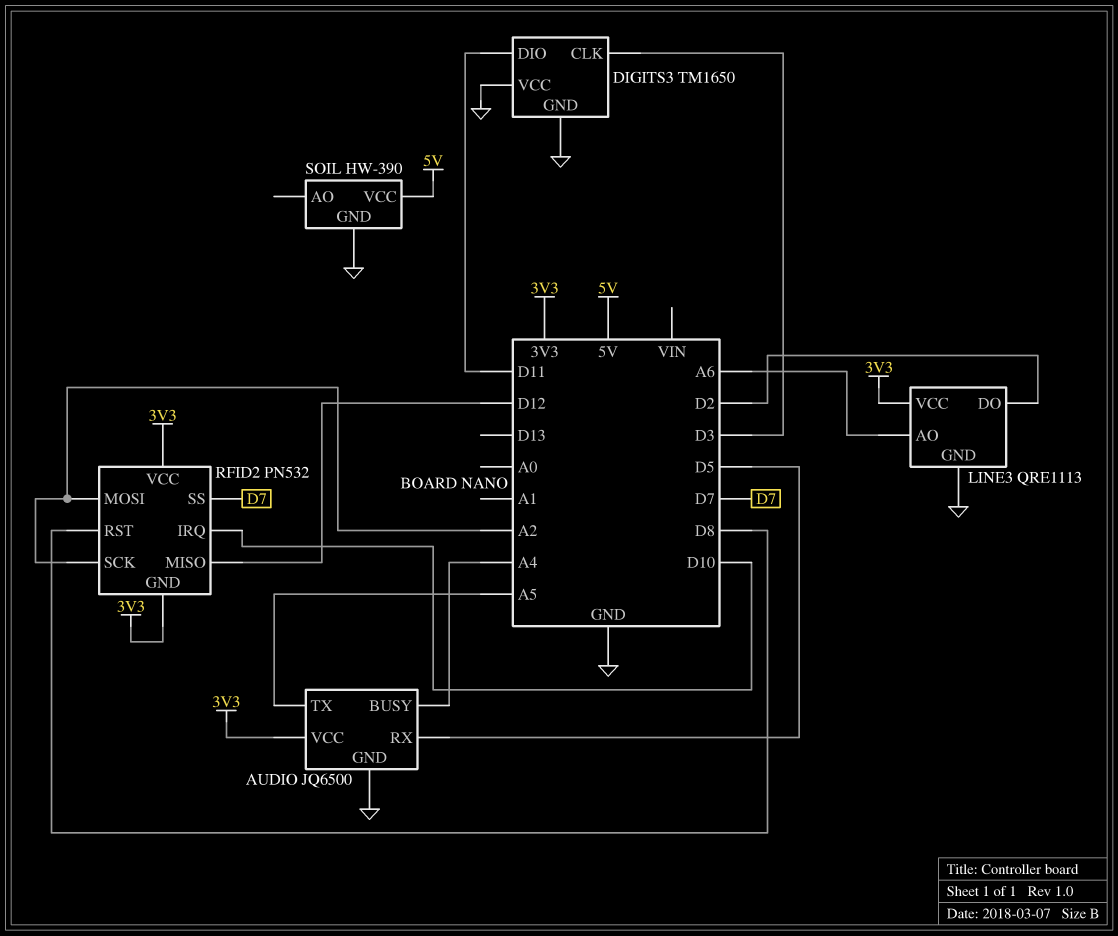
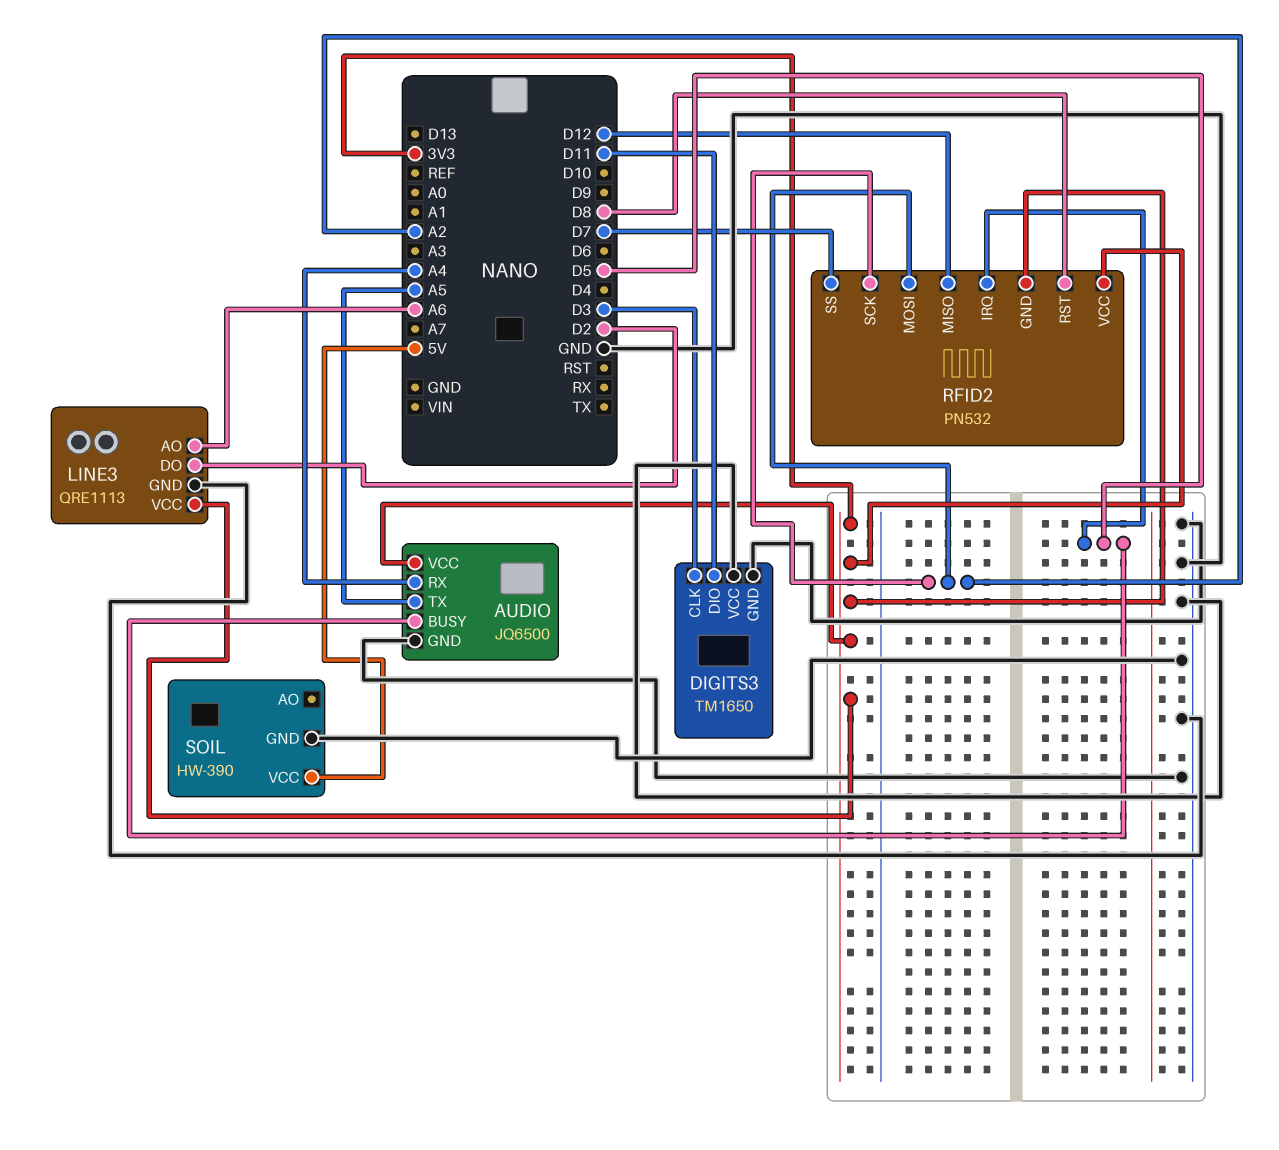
AUDIO pin BUSY: A4 -> D5
AUDIO pin RX: D5 -> A4
RFID2 pin IRQ: D10 -> D5

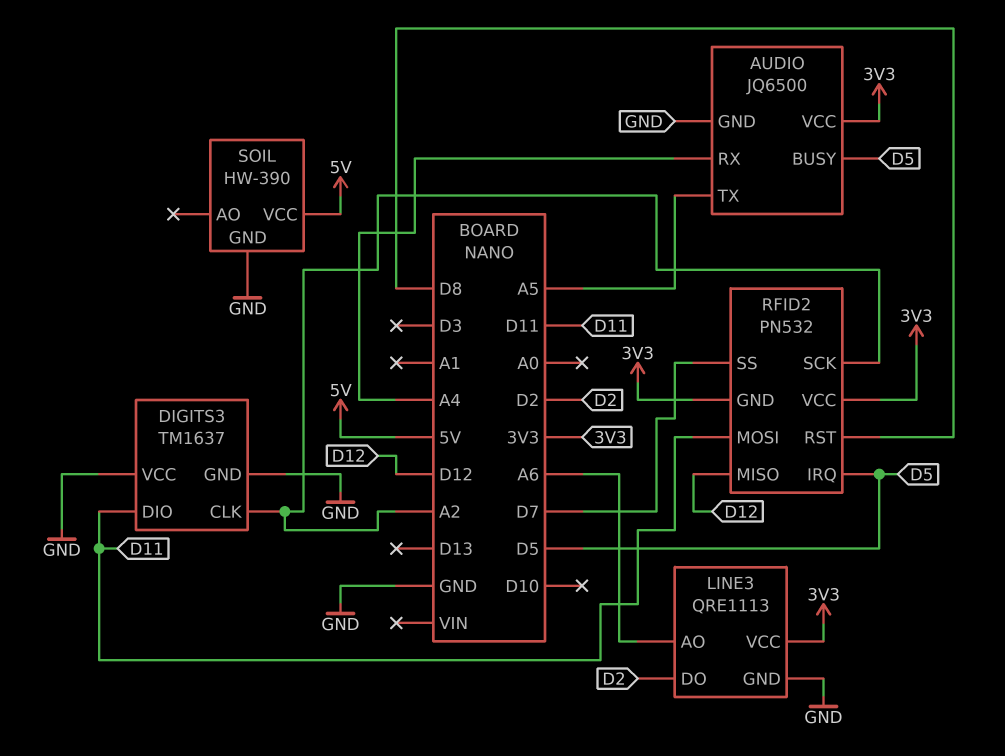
DIGITS3: TM1650 -> TM1637
DIGITS3 pin CLK: D3 -> A2
RFID2 pin MOSI: A2 -> D11

